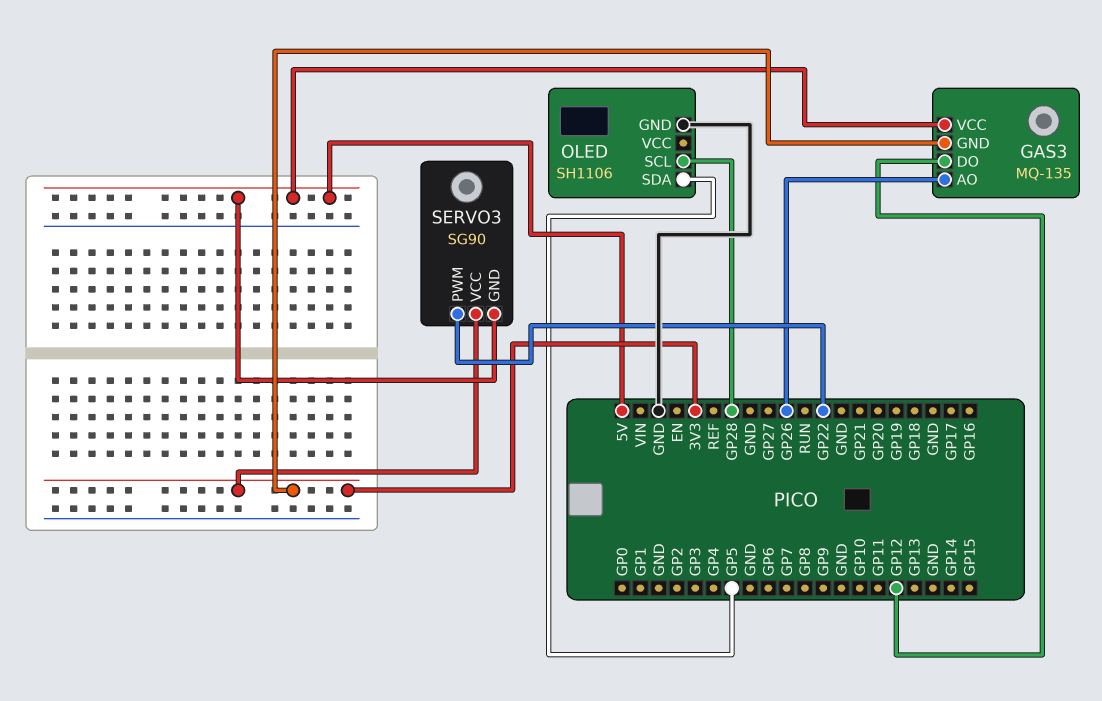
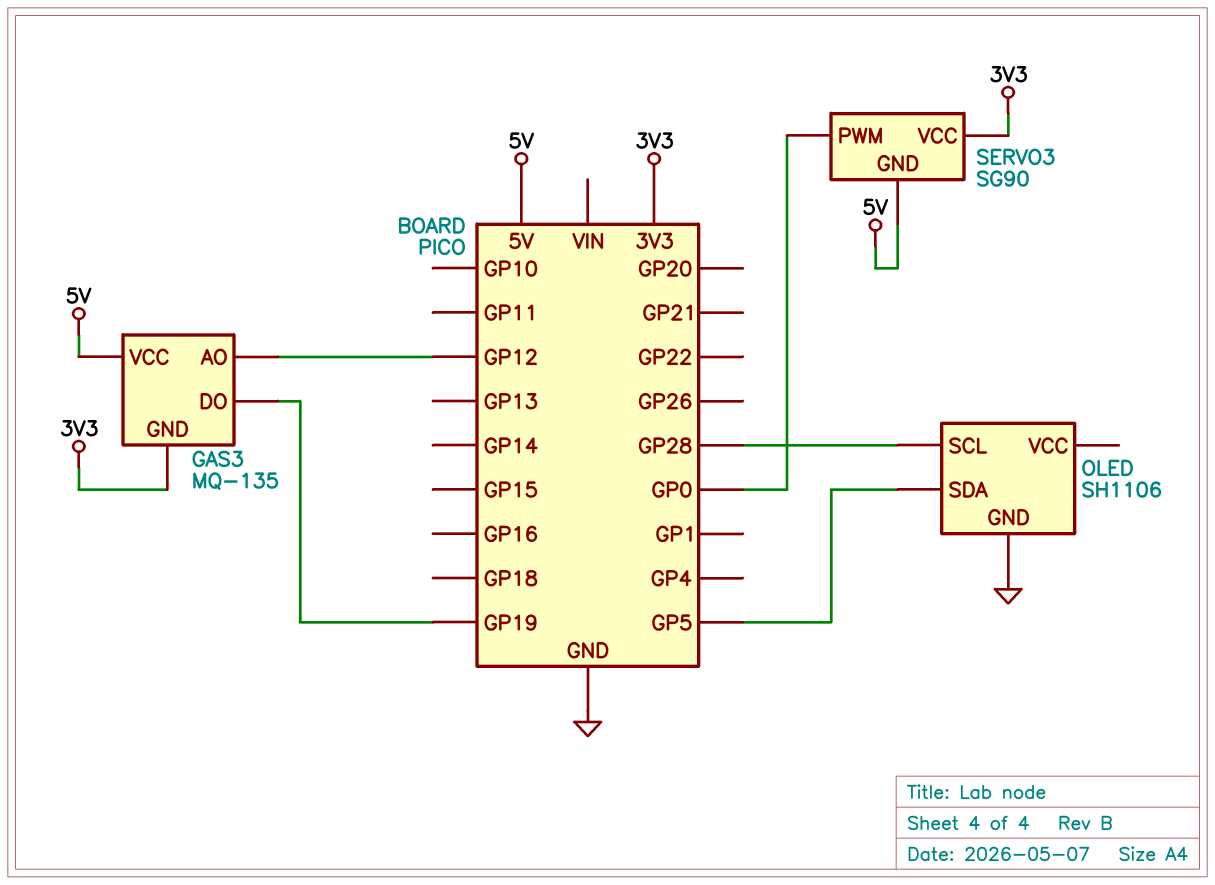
GAS3 pin AO: GP26 -> GP12
GAS3 pin DO: GP12 -> GP19
SERVO3 pin PWM: GP22 -> GP0

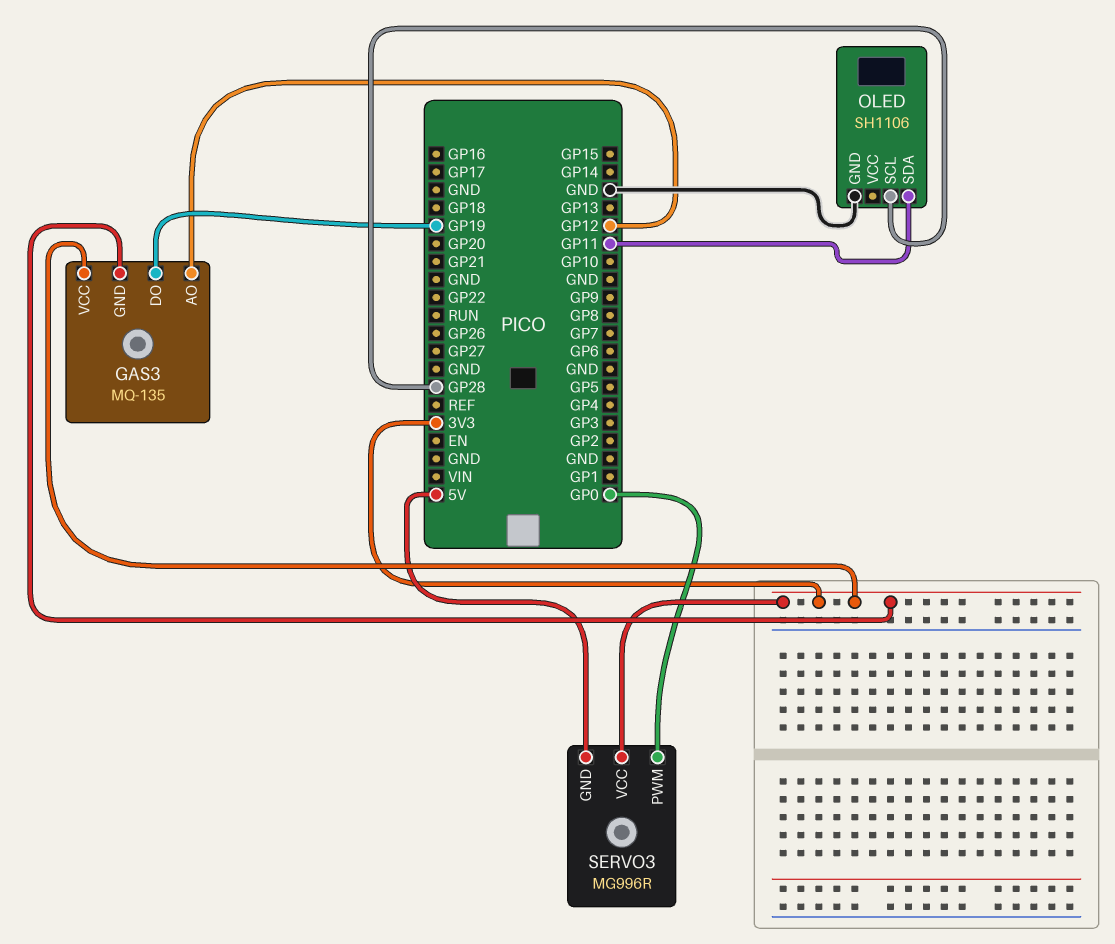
GAS3 pin VCC: 5V -> 3V3
OLED pin SDA: GP5 -> GP11
SERVO3: SG90 -> MG996R

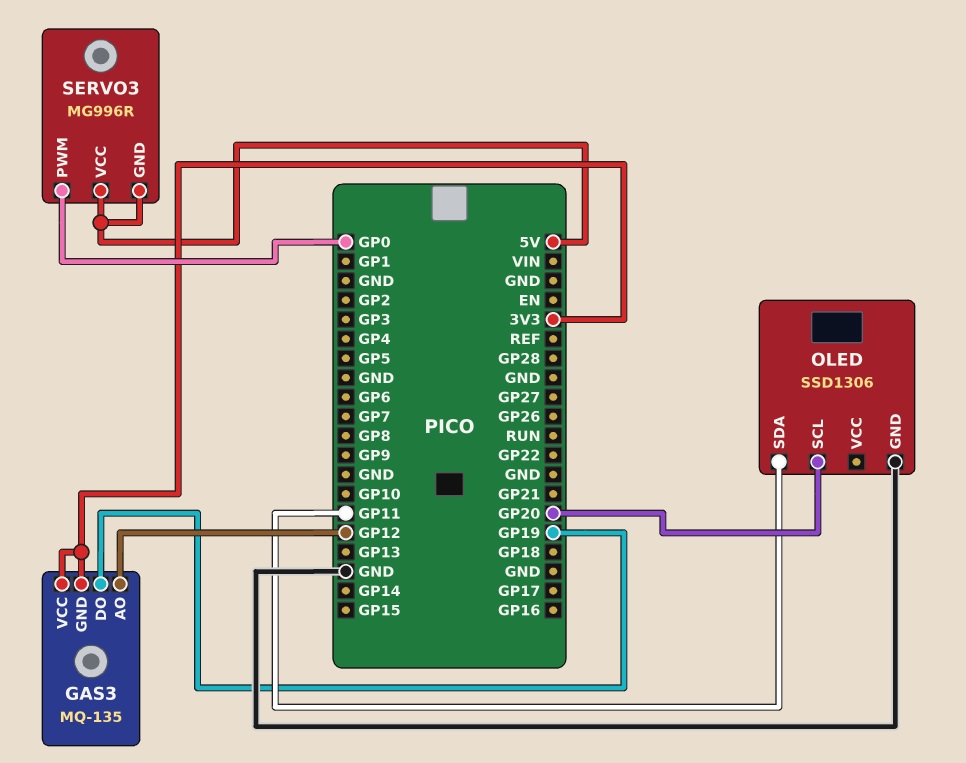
OLED: SH1106 -> SSD1306
OLED pin SCL: GP28 -> GP20
SERVO3 pin VCC: 3V3 -> 5V

